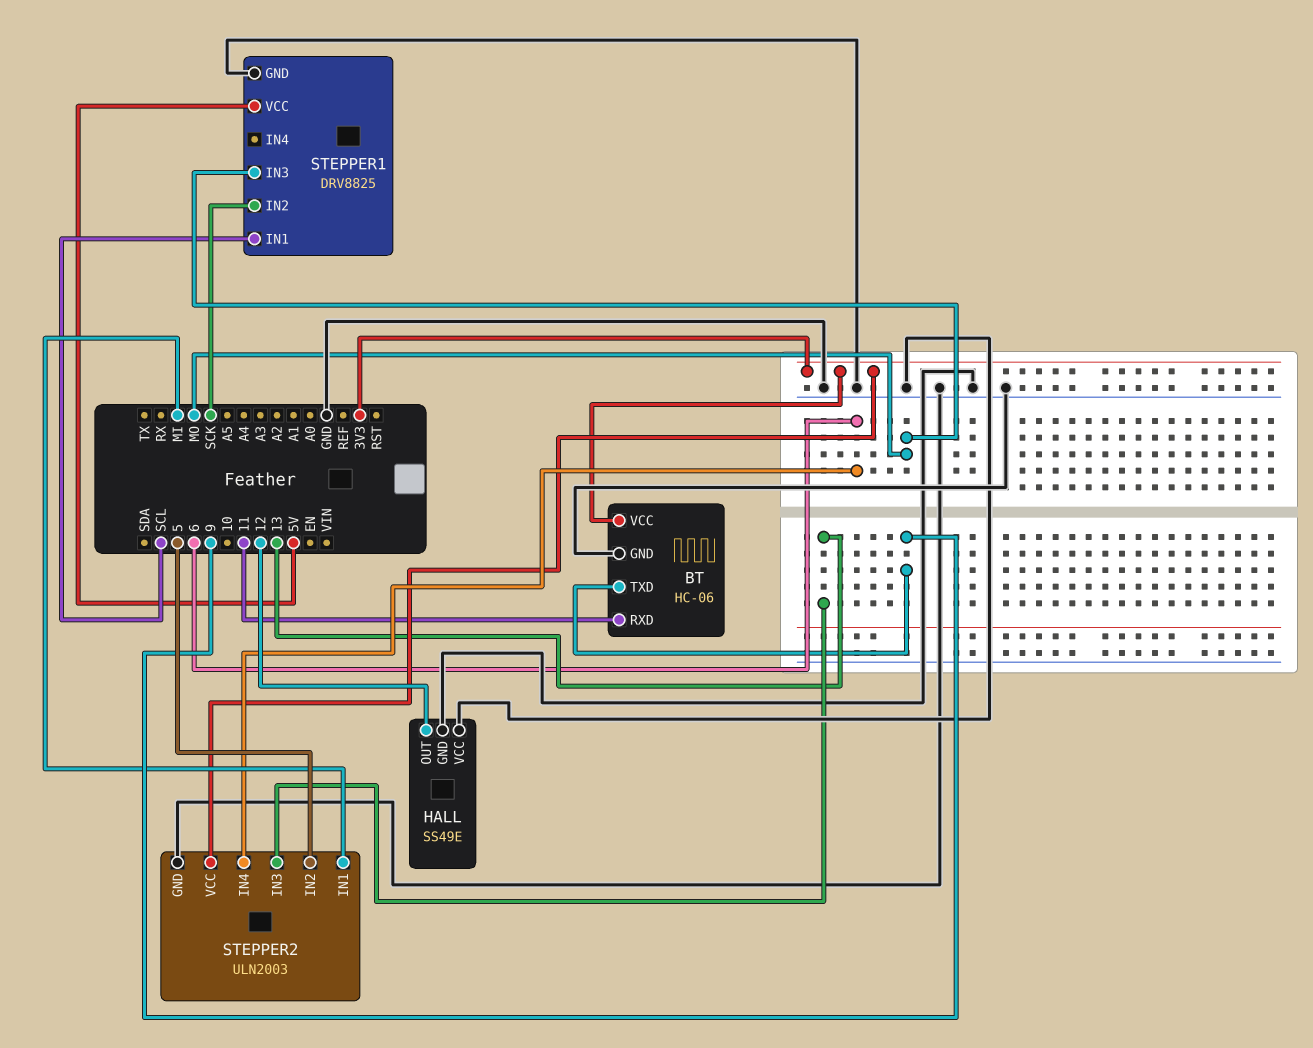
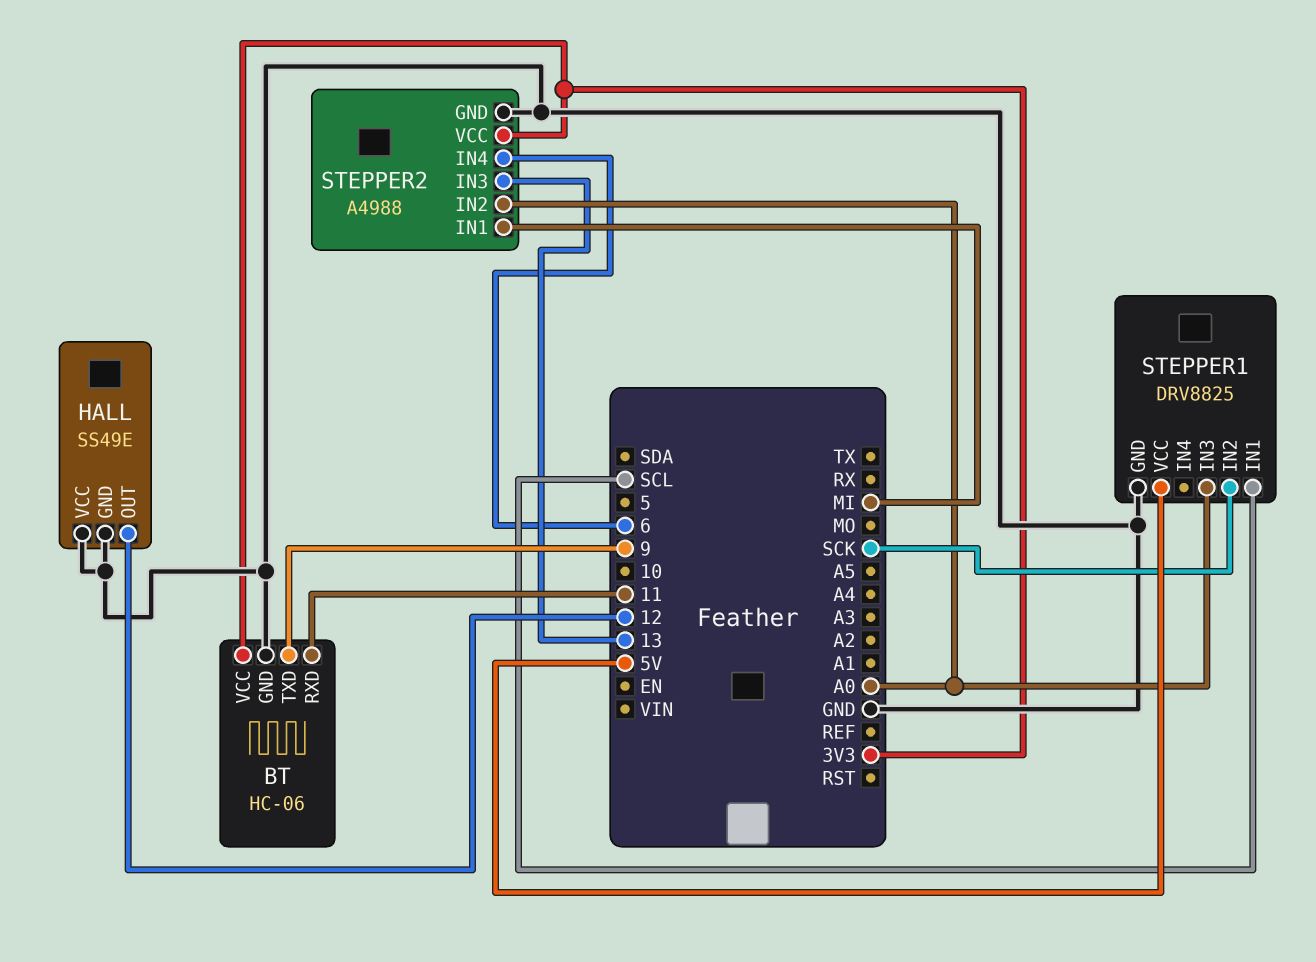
STEPPER1 pin IN3: MO -> A0
STEPPER2: ULN2003 -> A4988
STEPPER2 pin IN2: 5 -> A0

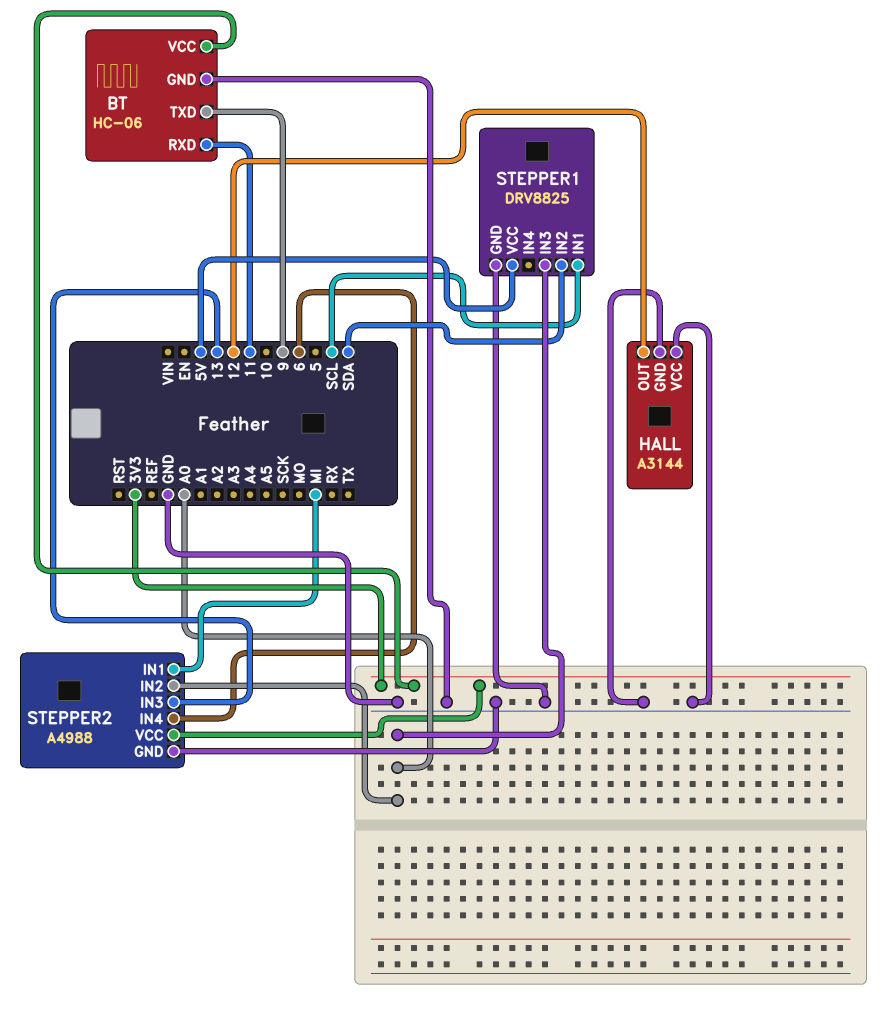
HALL: SS49E -> A3144
STEPPER1 pin IN2: SCK -> SDA

